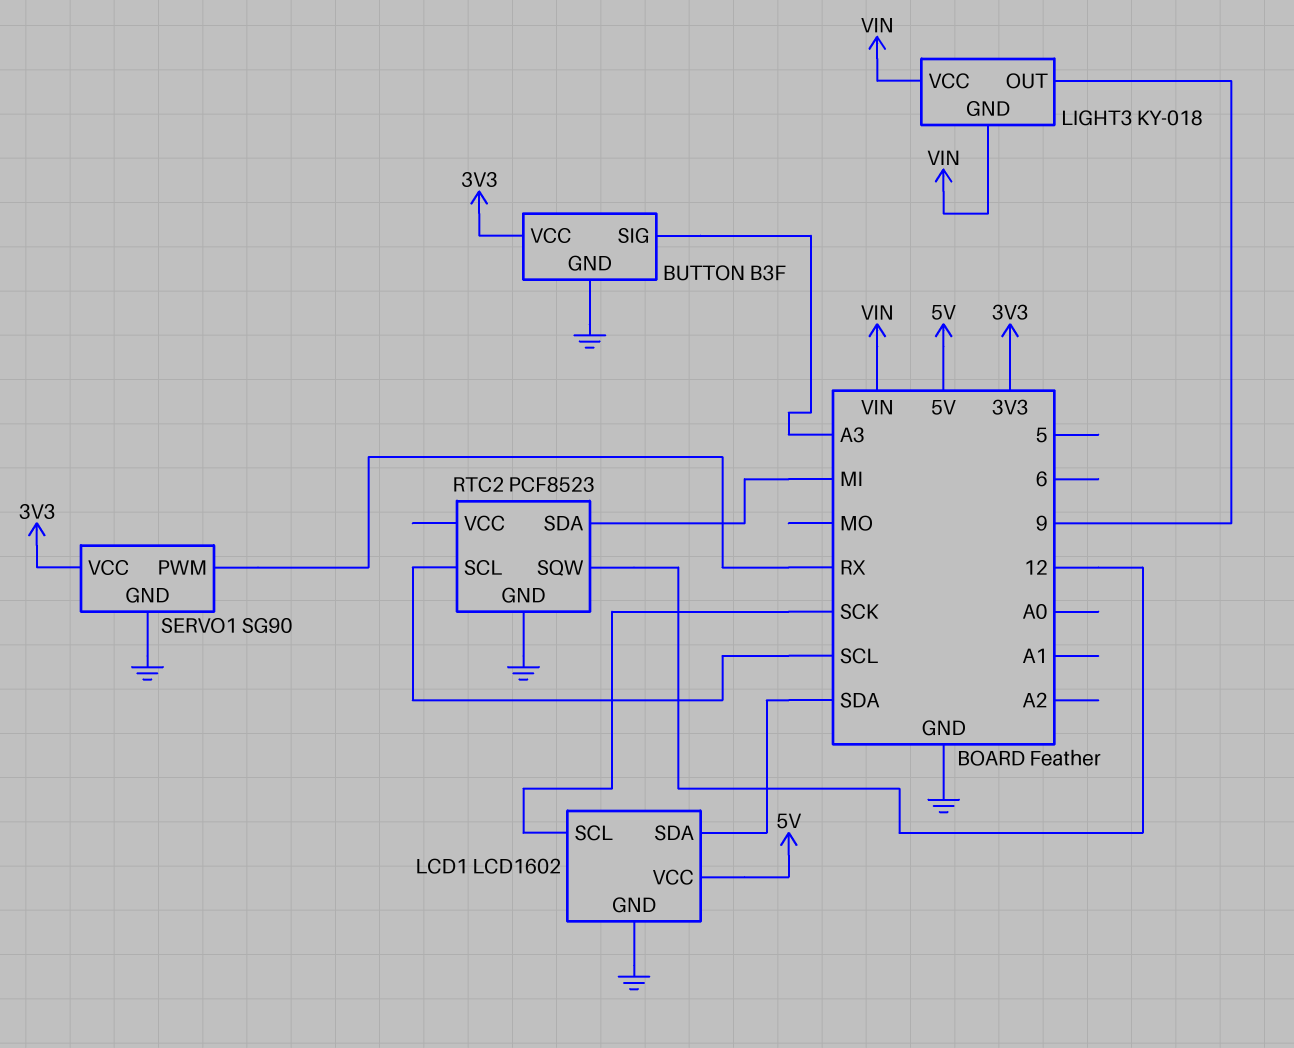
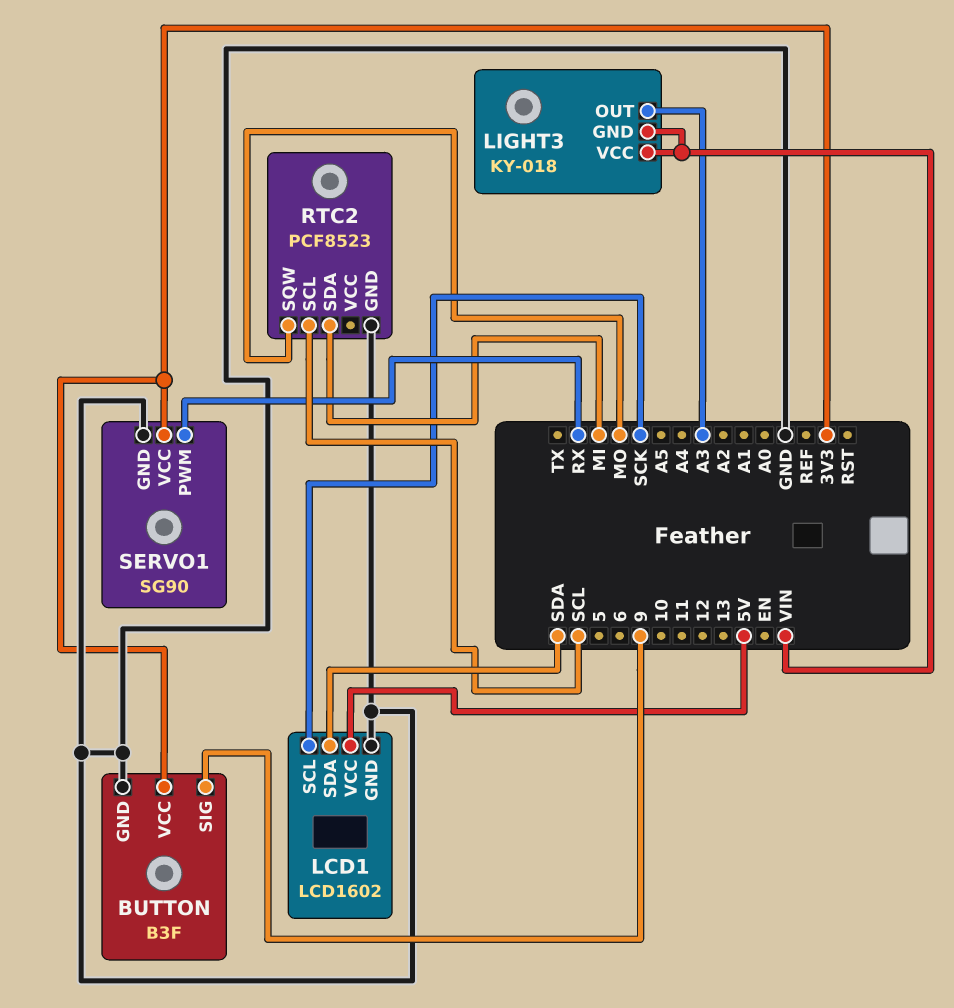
BUTTON pin SIG: A3 -> 9
LIGHT3 pin OUT: 9 -> A3
RTC2 pin SQW: 12 -> MO

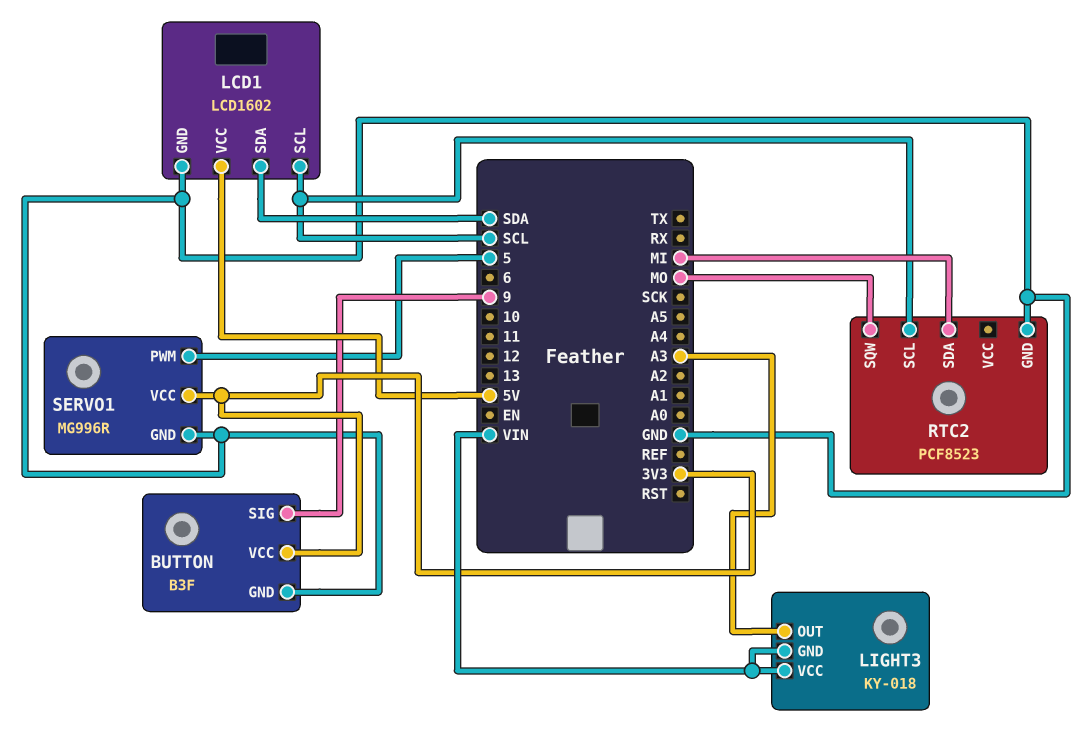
LCD1 pin SCL: SCK -> SCL
SERVO1: SG90 -> MG996R
SERVO1 pin PWM: RX -> 5

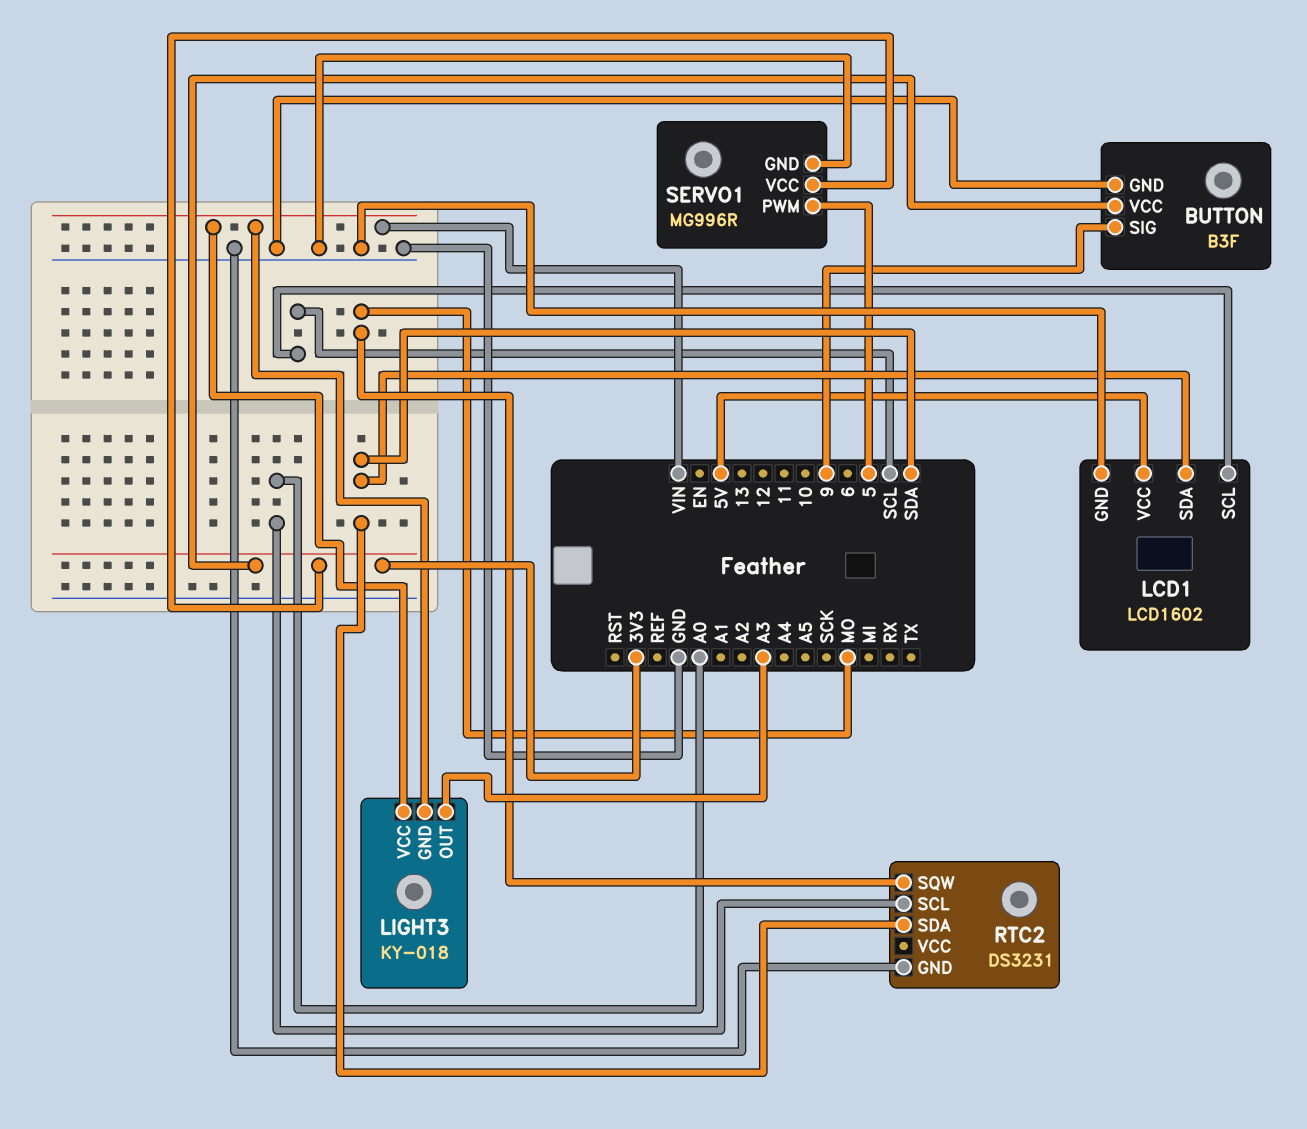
RTC2: PCF8523 -> DS3231
RTC2 pin SCL: SCL -> A0
RTC2 pin SDA: MI -> SDA

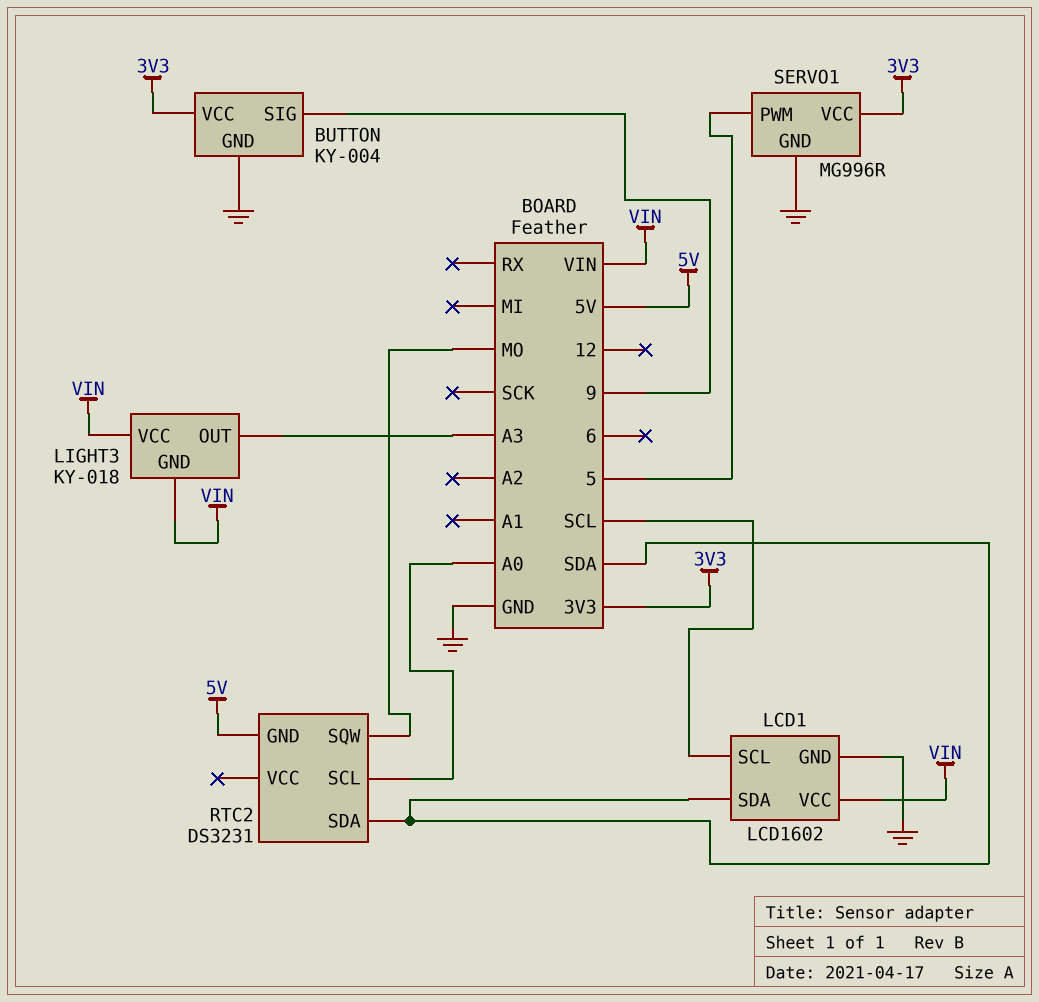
BUTTON: B3F -> KY-004
LCD1 pin VCC: 5V -> VIN
RTC2 pin GND: GND -> 5V

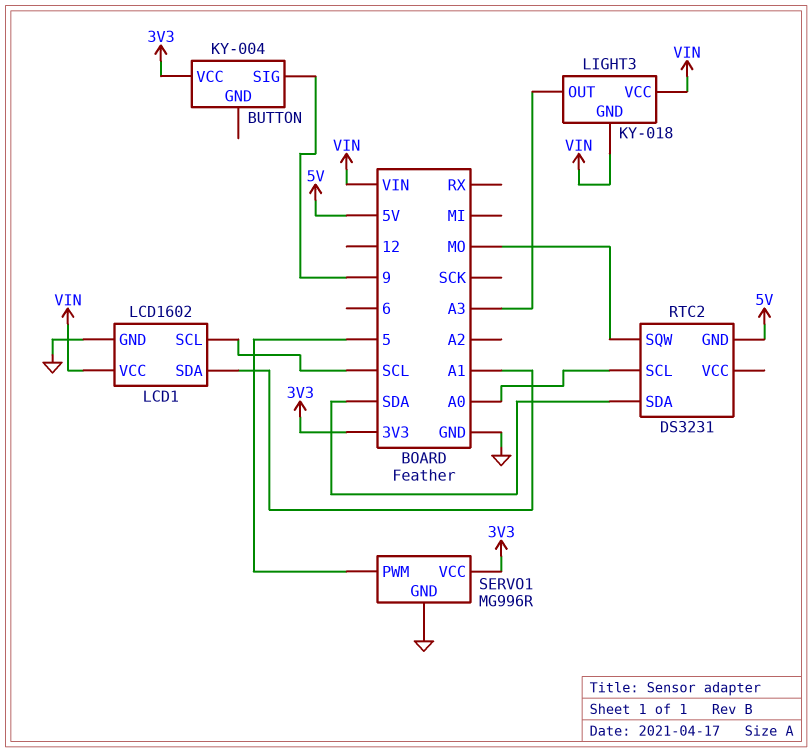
BUTTON pin GND: GND -> none
LCD1 pin SDA: SDA -> A1

